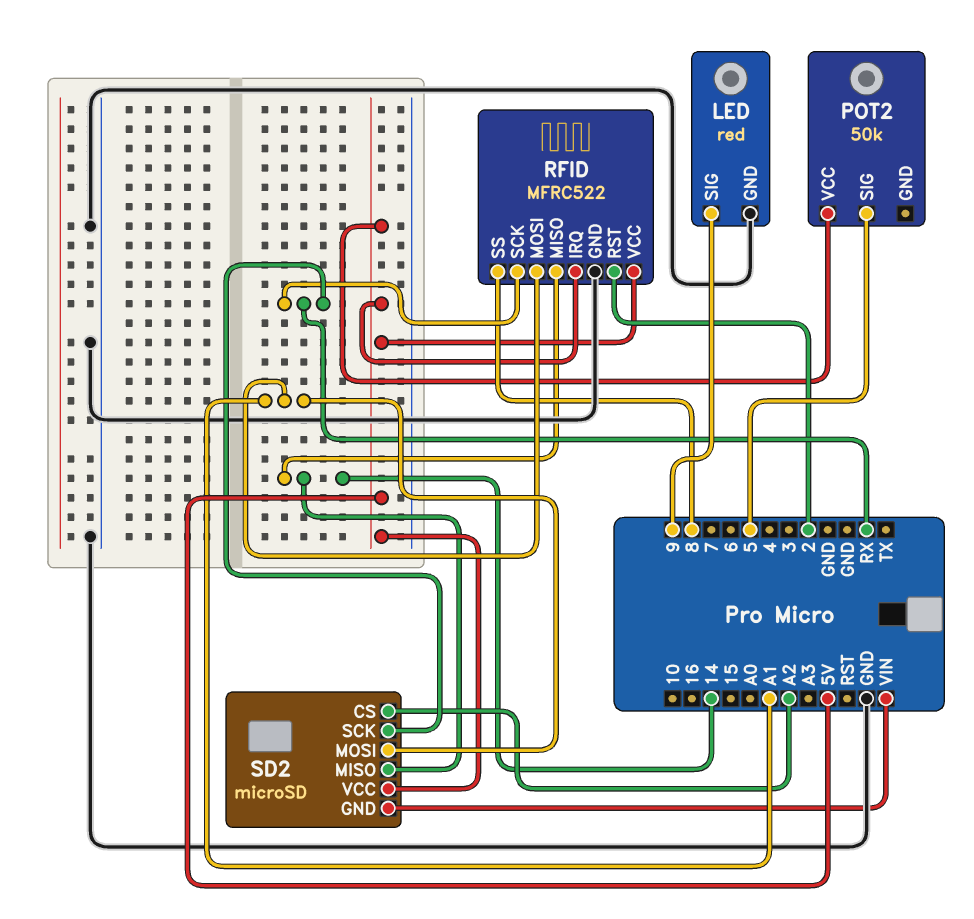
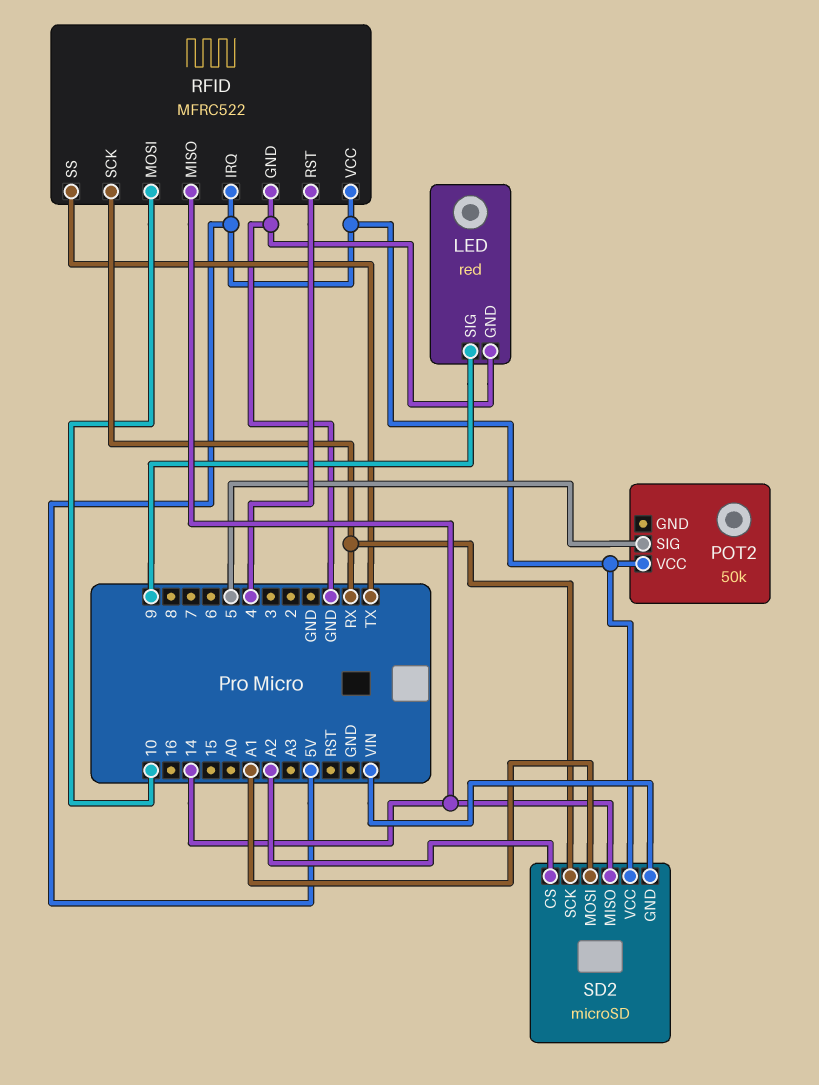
RFID pin MOSI: A1 -> 10
RFID pin RST: 2 -> 4
RFID pin SS: 8 -> TX

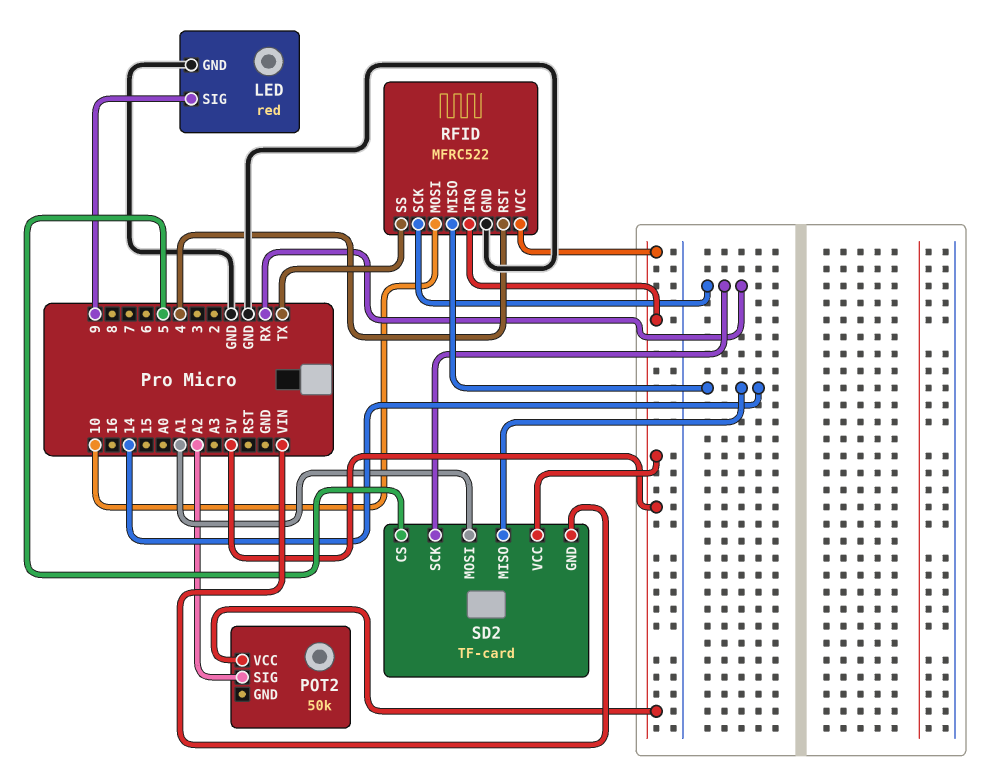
POT2 pin SIG: 5 -> A2
SD2: microSD -> TF-card
SD2 pin CS: A2 -> 5

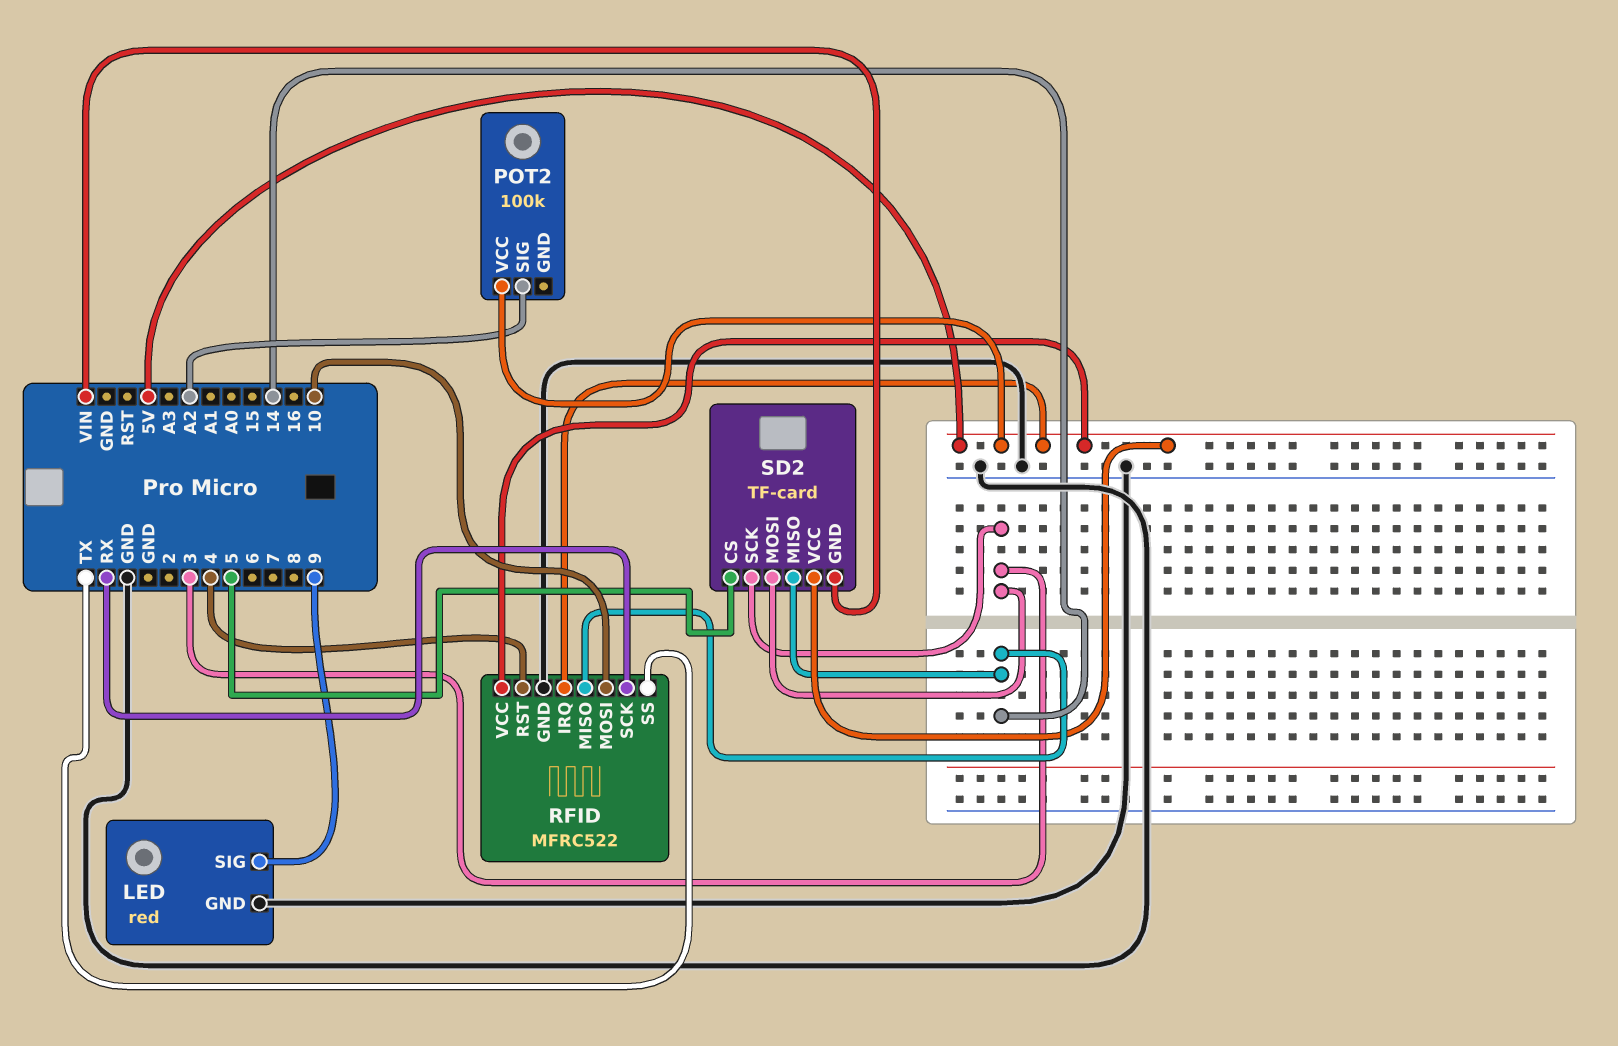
POT2: 50k -> 100k
SD2 pin MOSI: A1 -> 3
SD2 pin SCK: RX -> 3

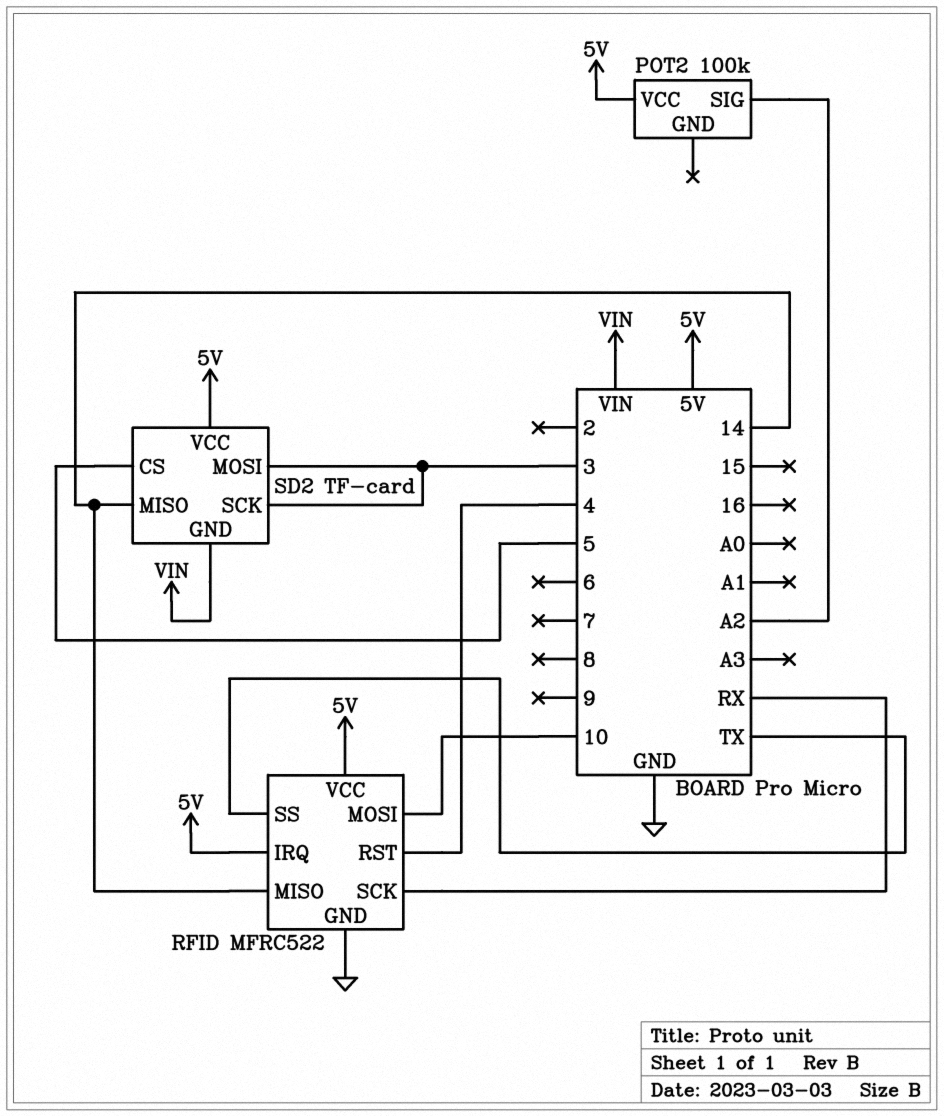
LED: red -> none
LED pin GND: GND -> none
LED pin SIG: 9 -> none

